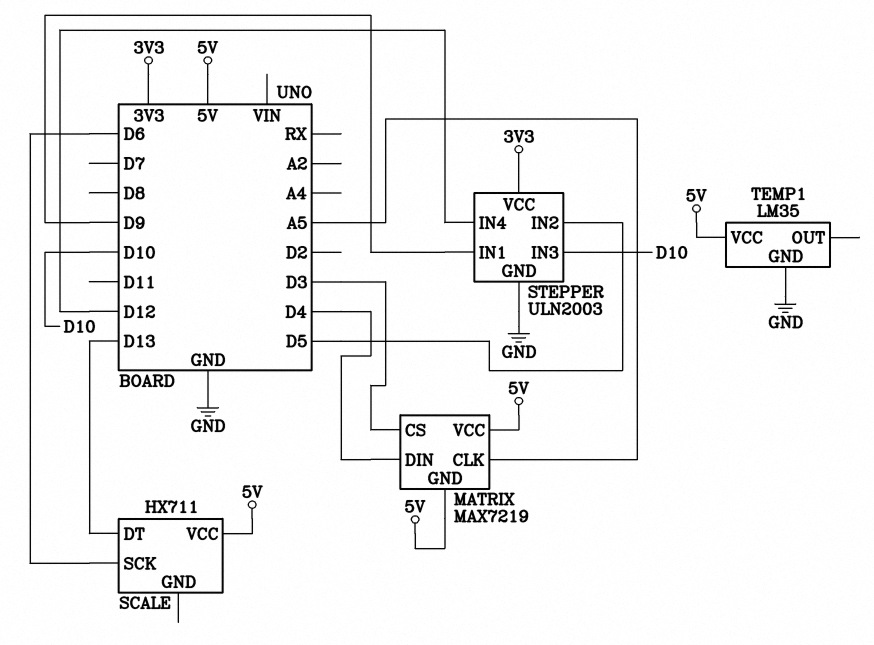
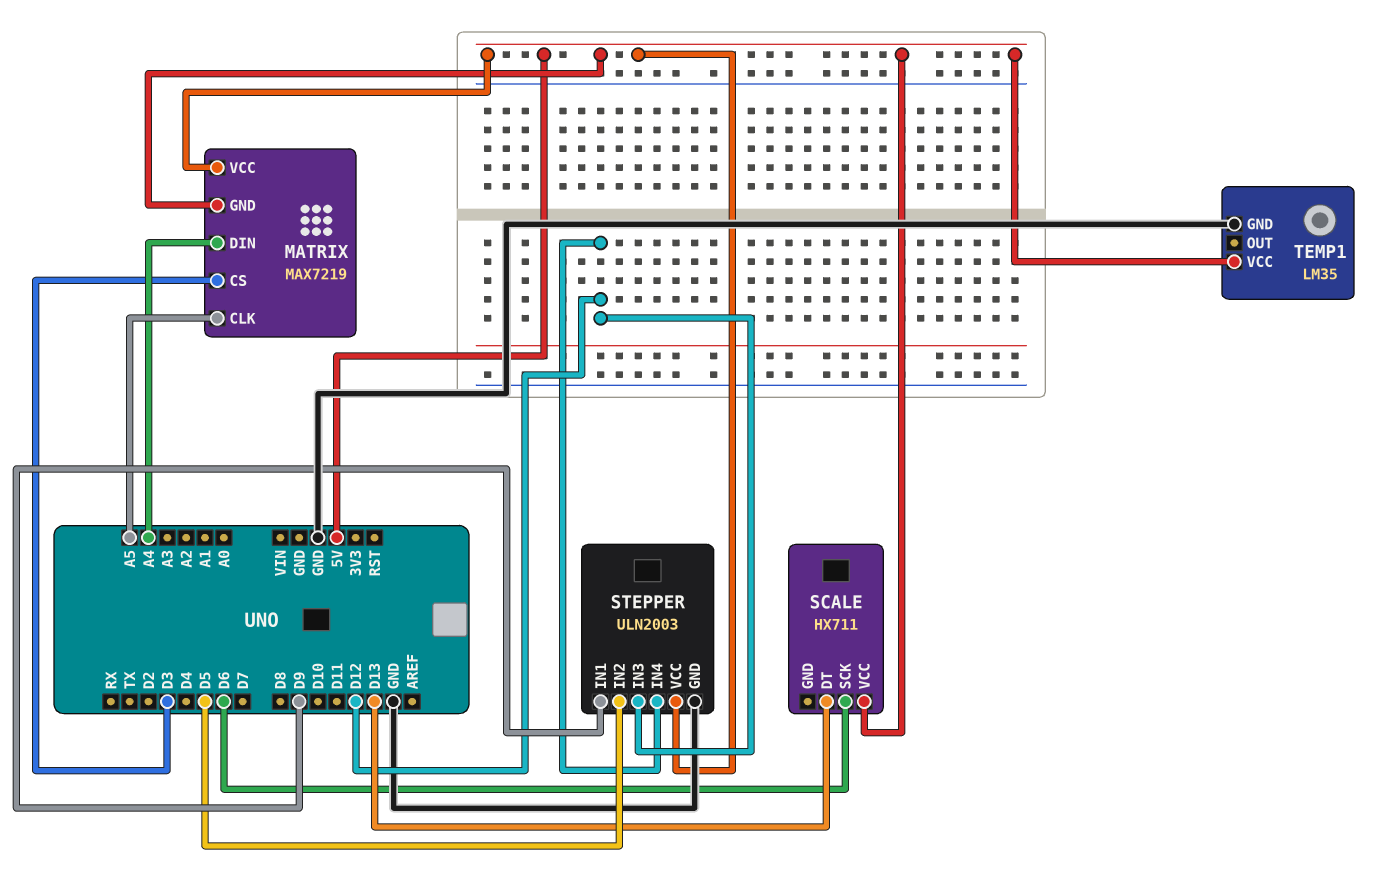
MATRIX pin DIN: D4 -> A4
STEPPER pin IN3: D10 -> D12
STEPPER pin VCC: 3V3 -> 5V

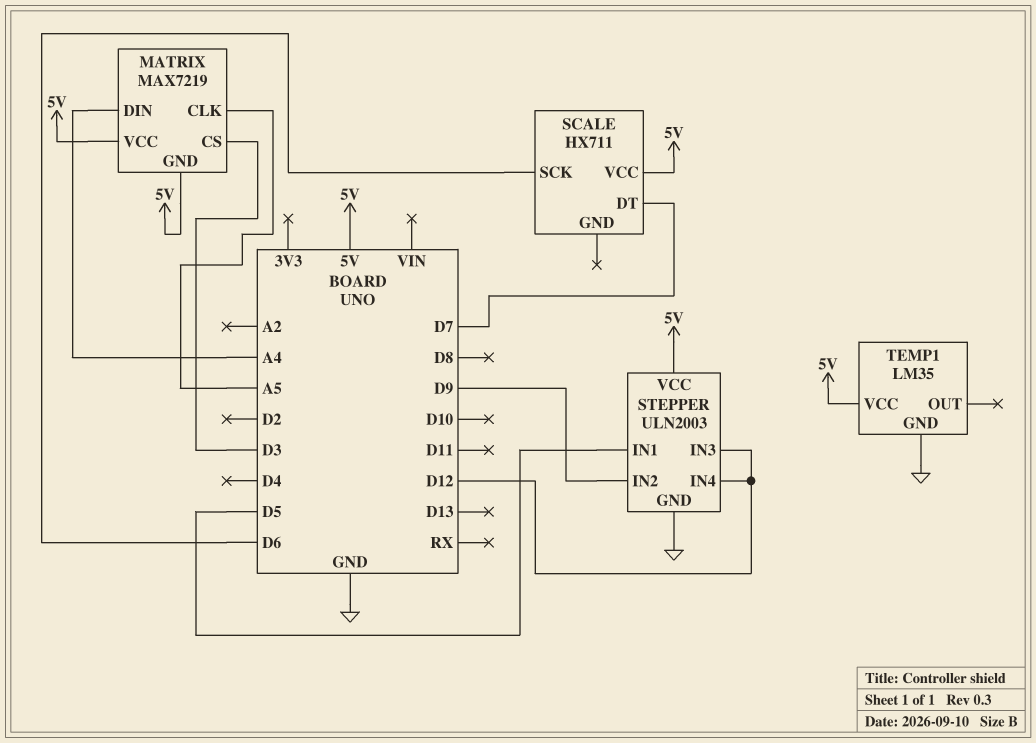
SCALE pin DT: D13 -> D7
STEPPER pin IN1: D9 -> D5
STEPPER pin IN2: D5 -> D9

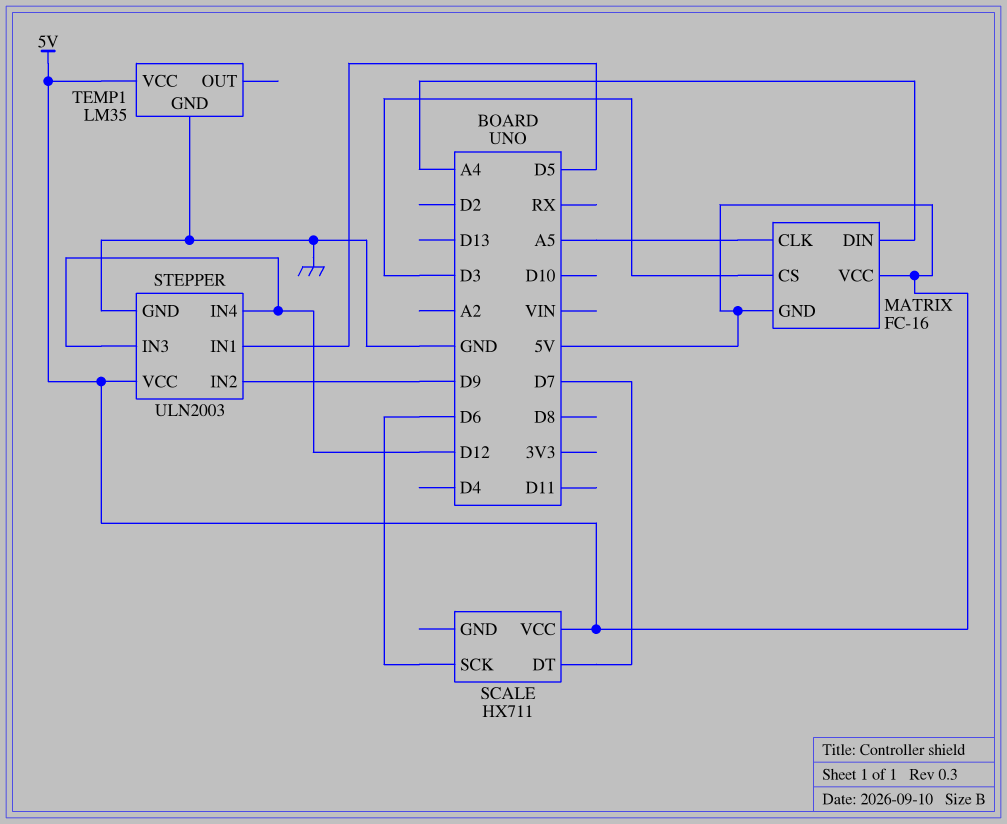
MATRIX: MAX7219 -> FC-16

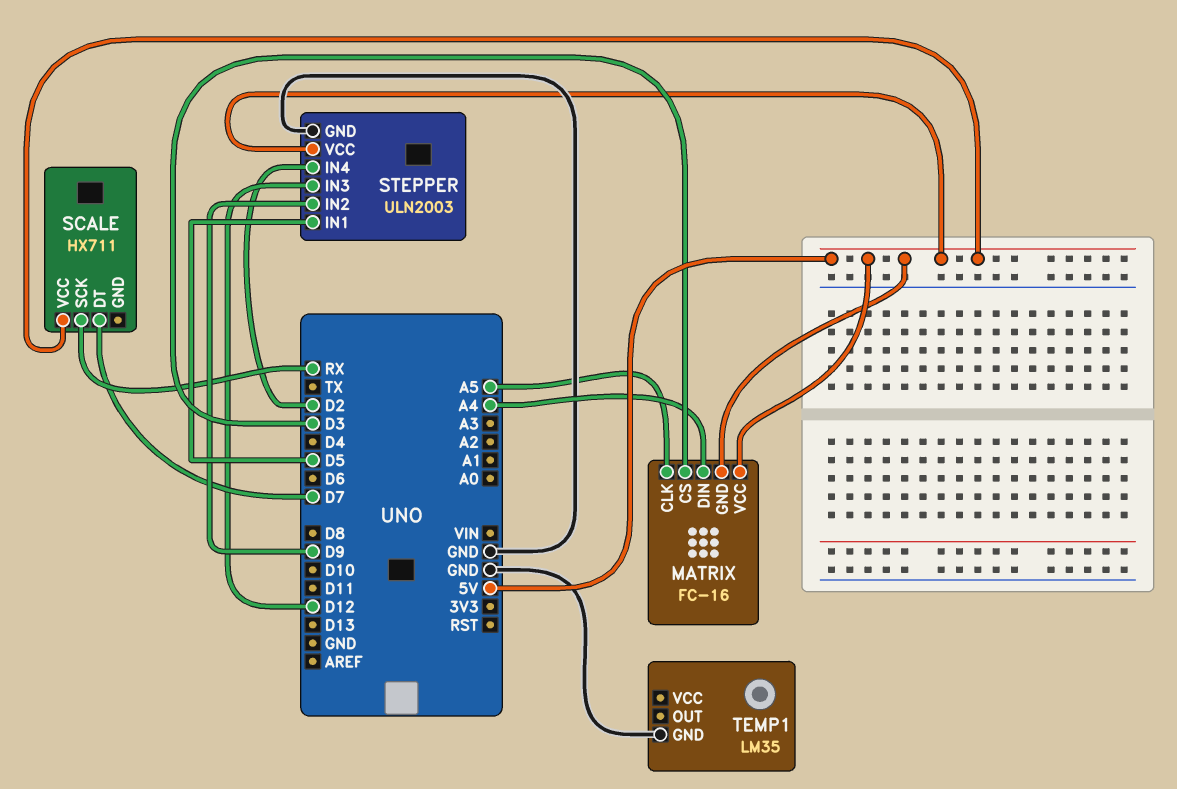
SCALE pin SCK: D6 -> RX
STEPPER pin IN4: D12 -> D2
TEMP1 pin VCC: 5V -> none

